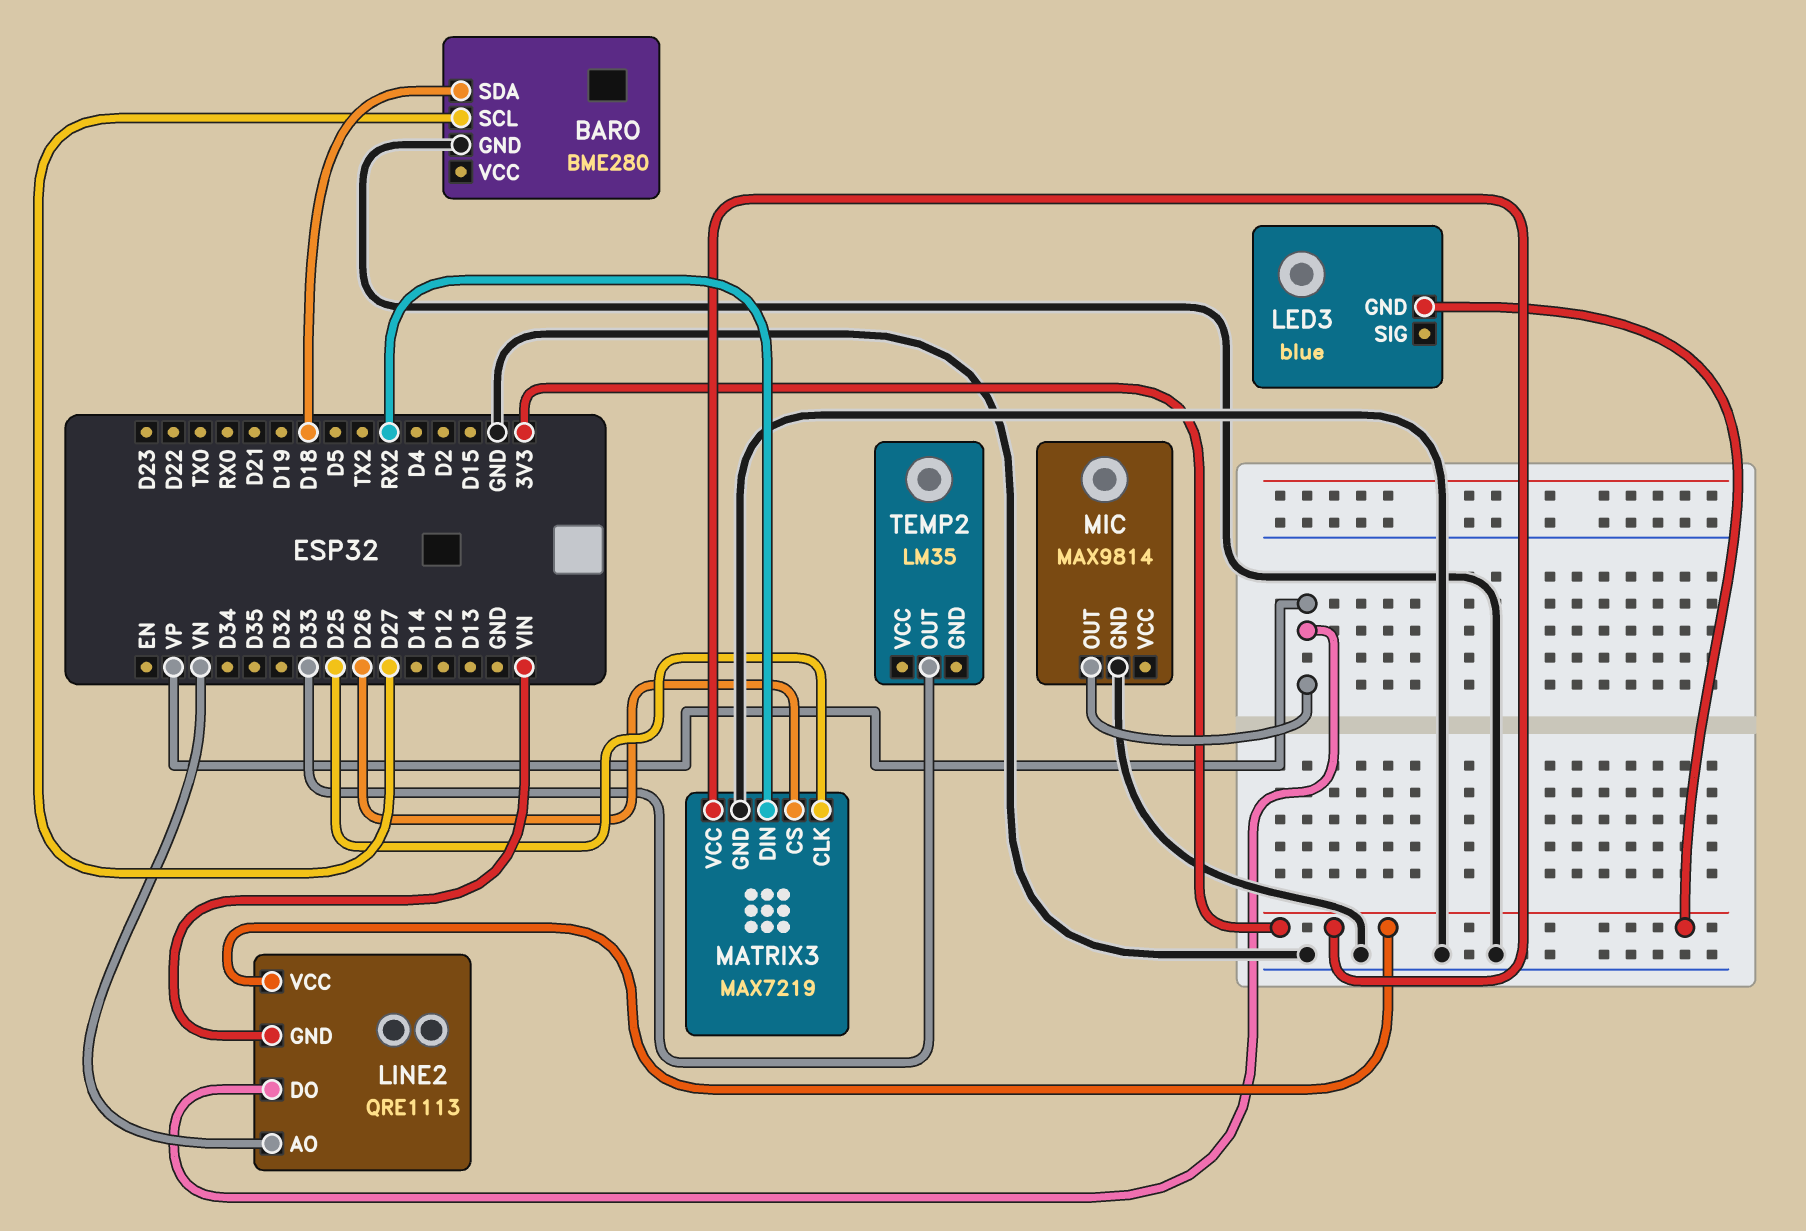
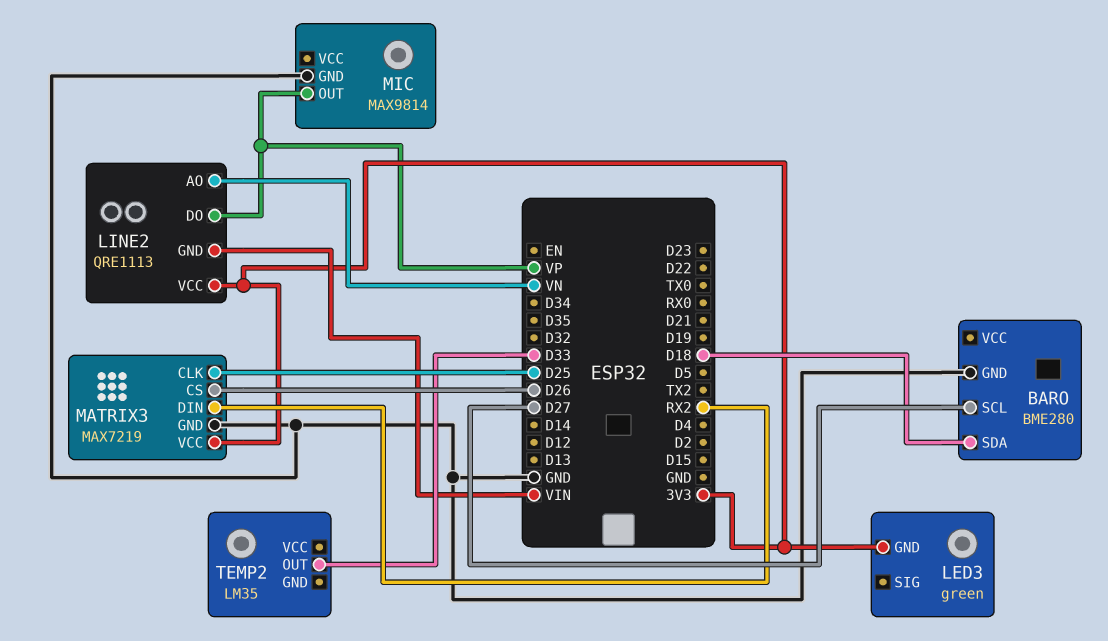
LED3: blue -> green

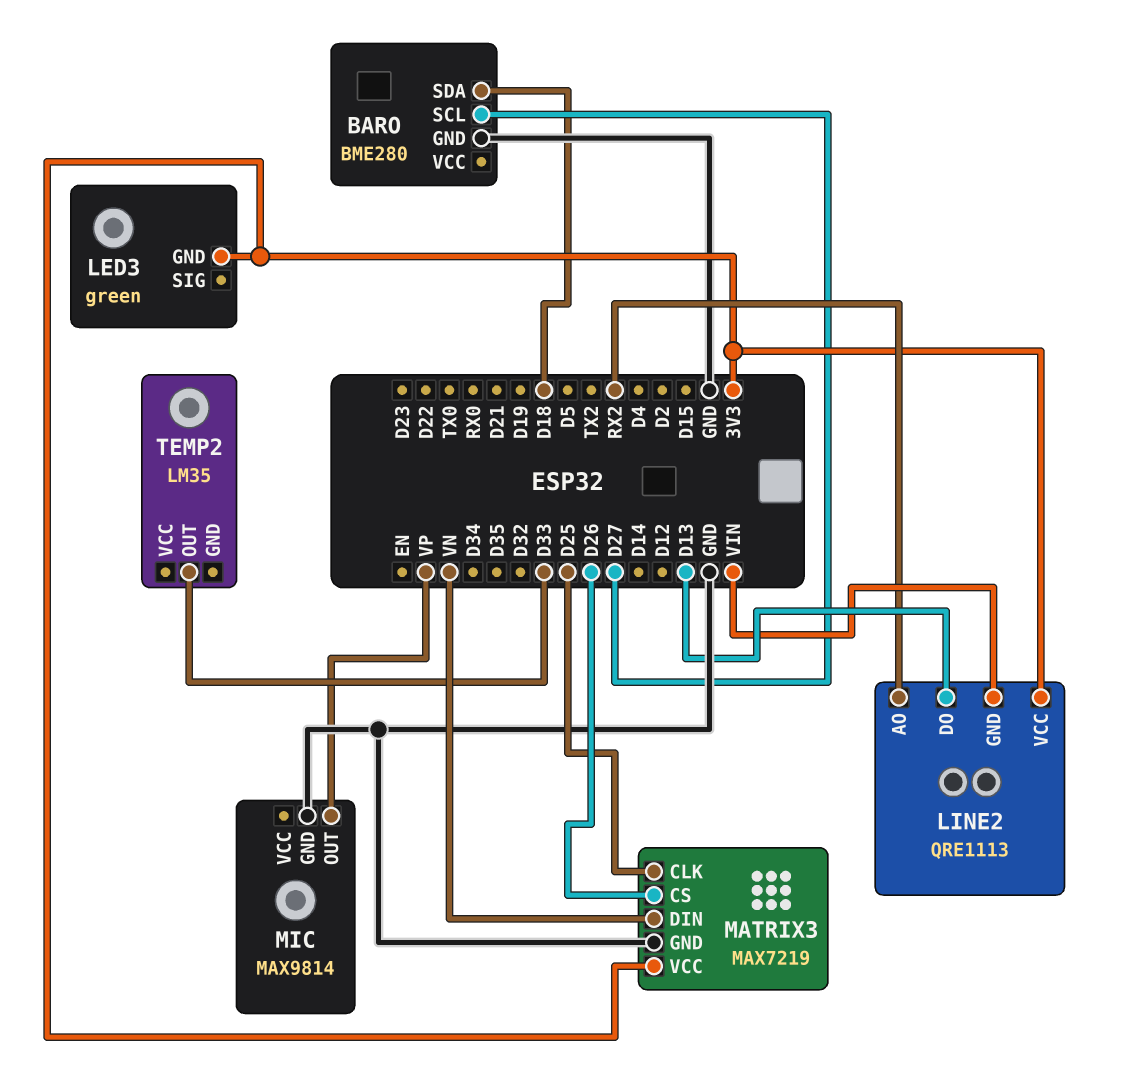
LINE2 pin AO: VN -> RX2
LINE2 pin DO: VP -> D13
MATRIX3 pin DIN: RX2 -> VN

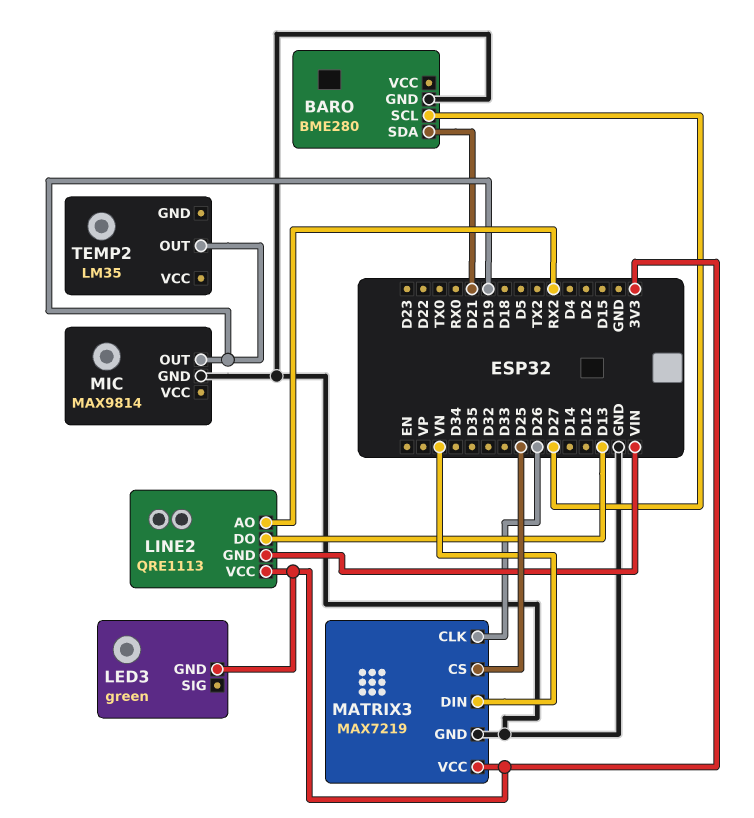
BARO pin SDA: D18 -> D21
MATRIX3 pin CLK: D25 -> D26
MATRIX3 pin CS: D26 -> D25
MIC pin OUT: VP -> D19
TEMP2 pin OUT: D33 -> D19

